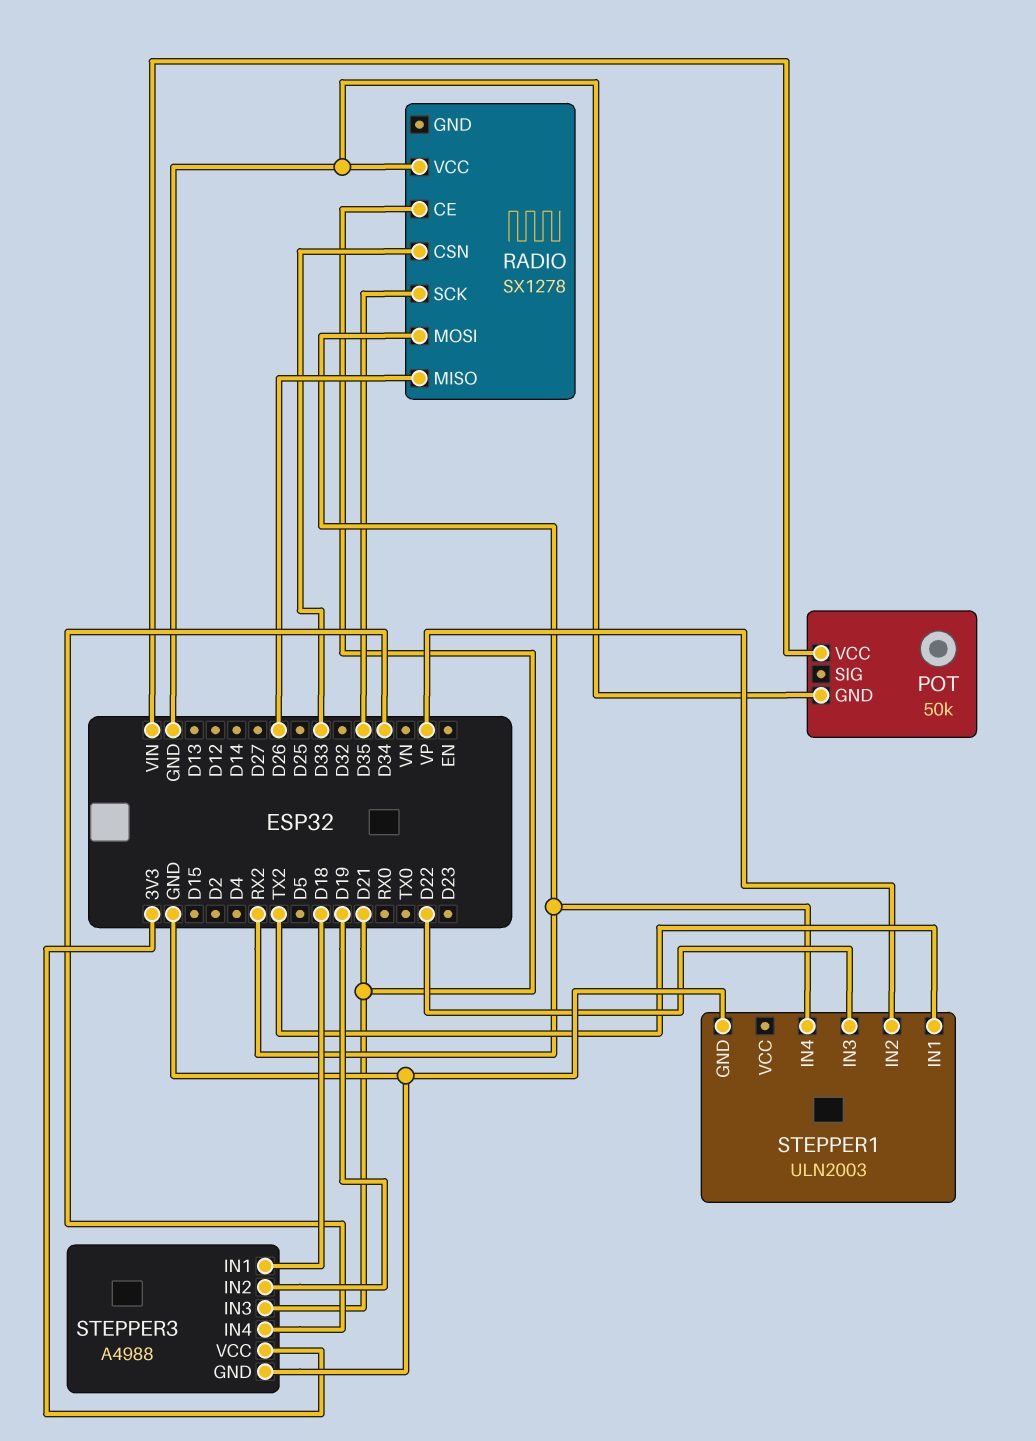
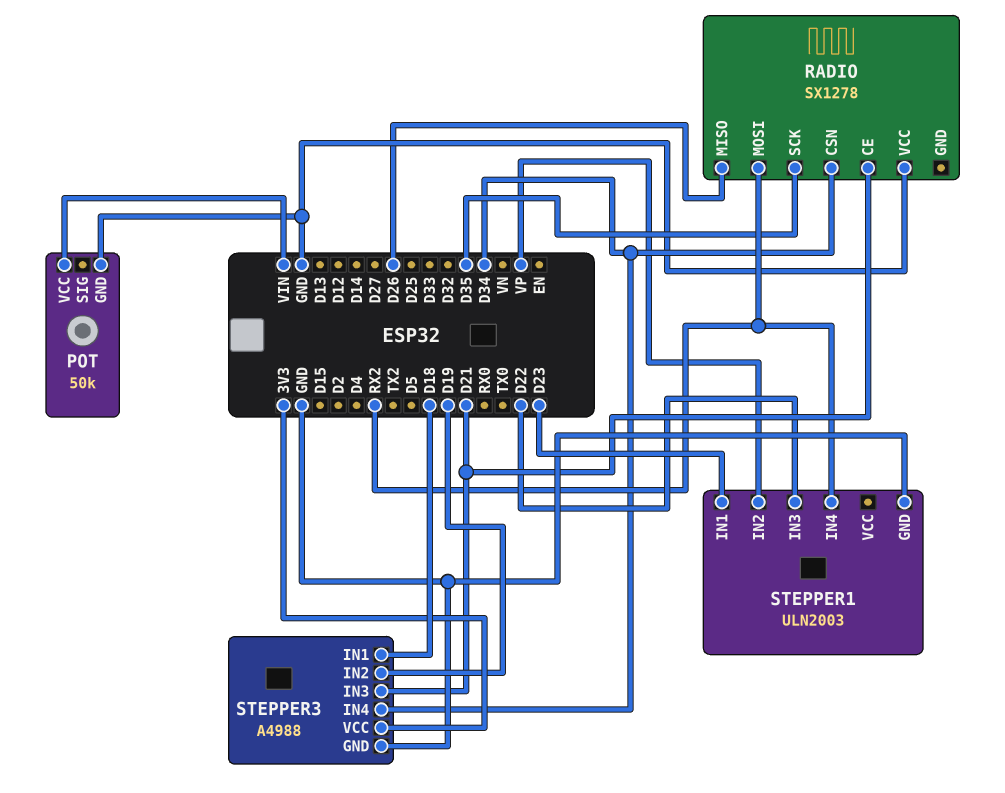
RADIO pin CSN: D33 -> D34
STEPPER1 pin IN1: TX2 -> D23

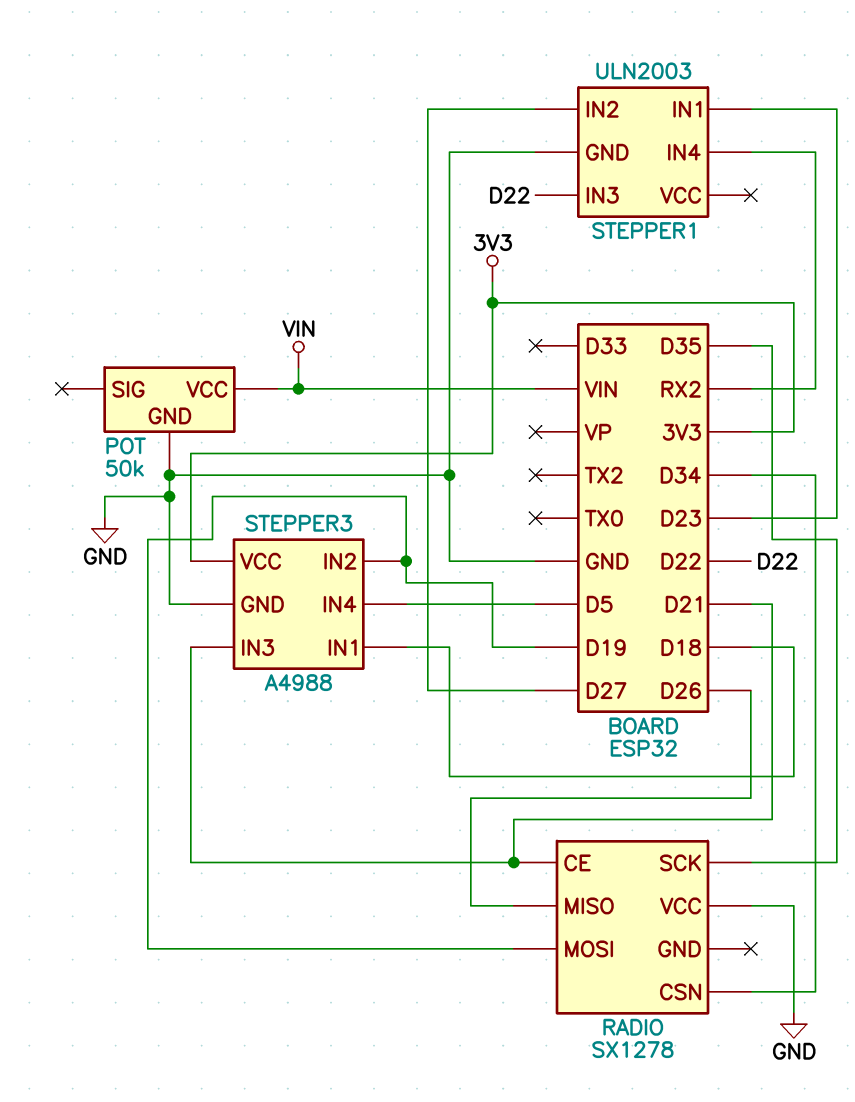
RADIO pin MOSI: RX2 -> D19
STEPPER1 pin IN2: VP -> D27
STEPPER3 pin IN4: D34 -> D5

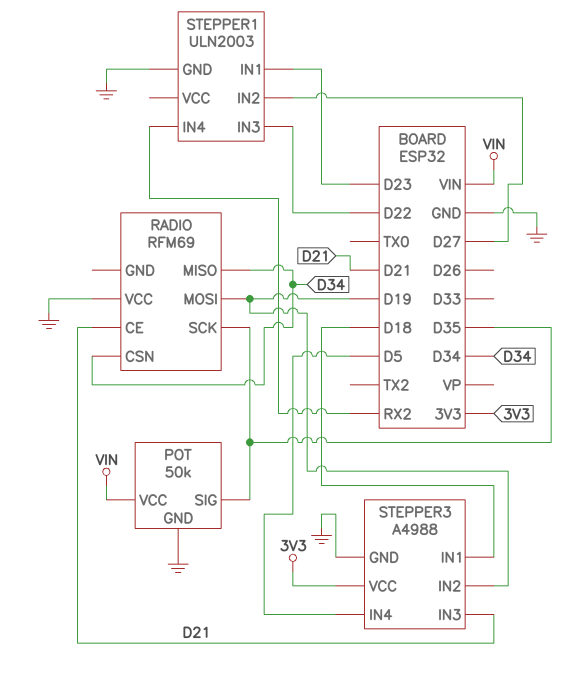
POT pin SIG: none -> D35
RADIO: SX1278 -> RFM69
RADIO pin MISO: D26 -> D34

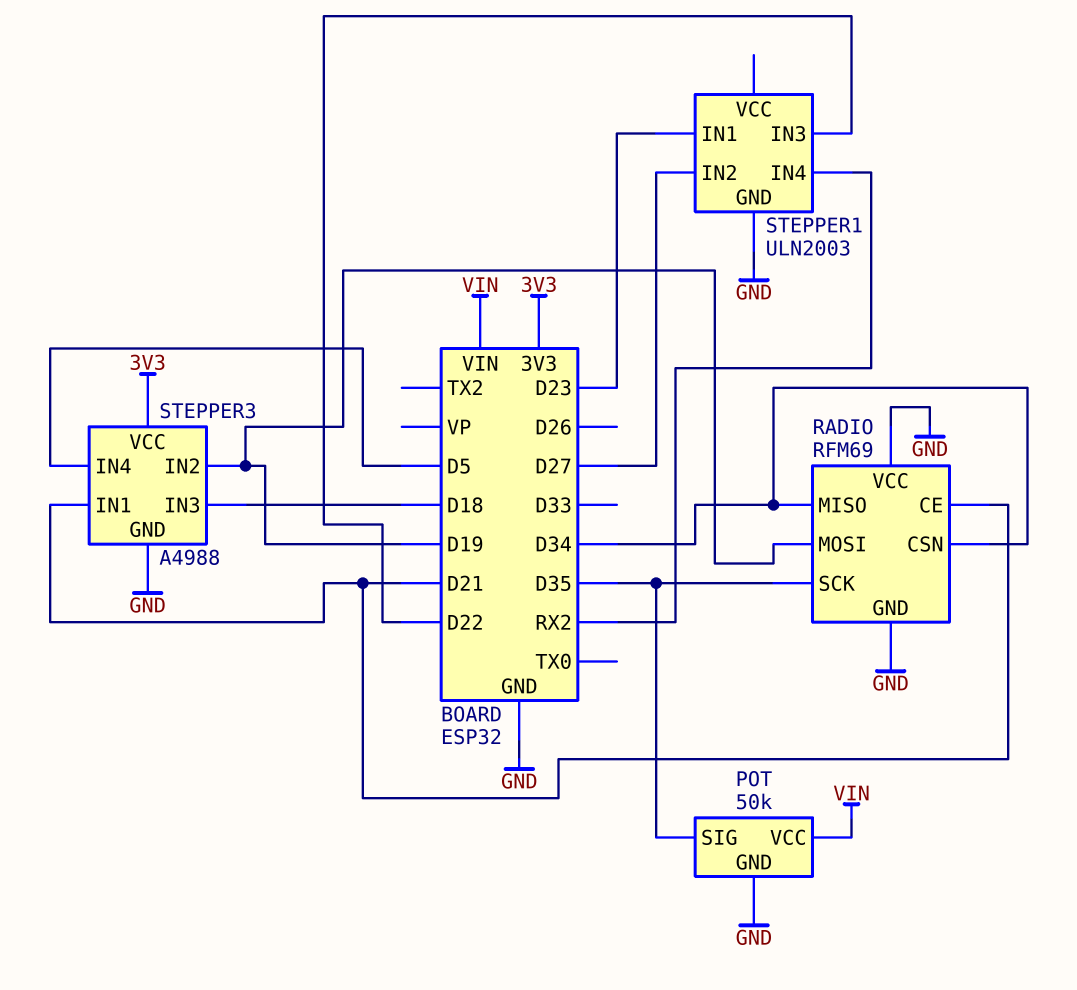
RADIO pin GND: none -> GND
STEPPER3 pin IN1: D18 -> D21
STEPPER3 pin IN3: D21 -> D18

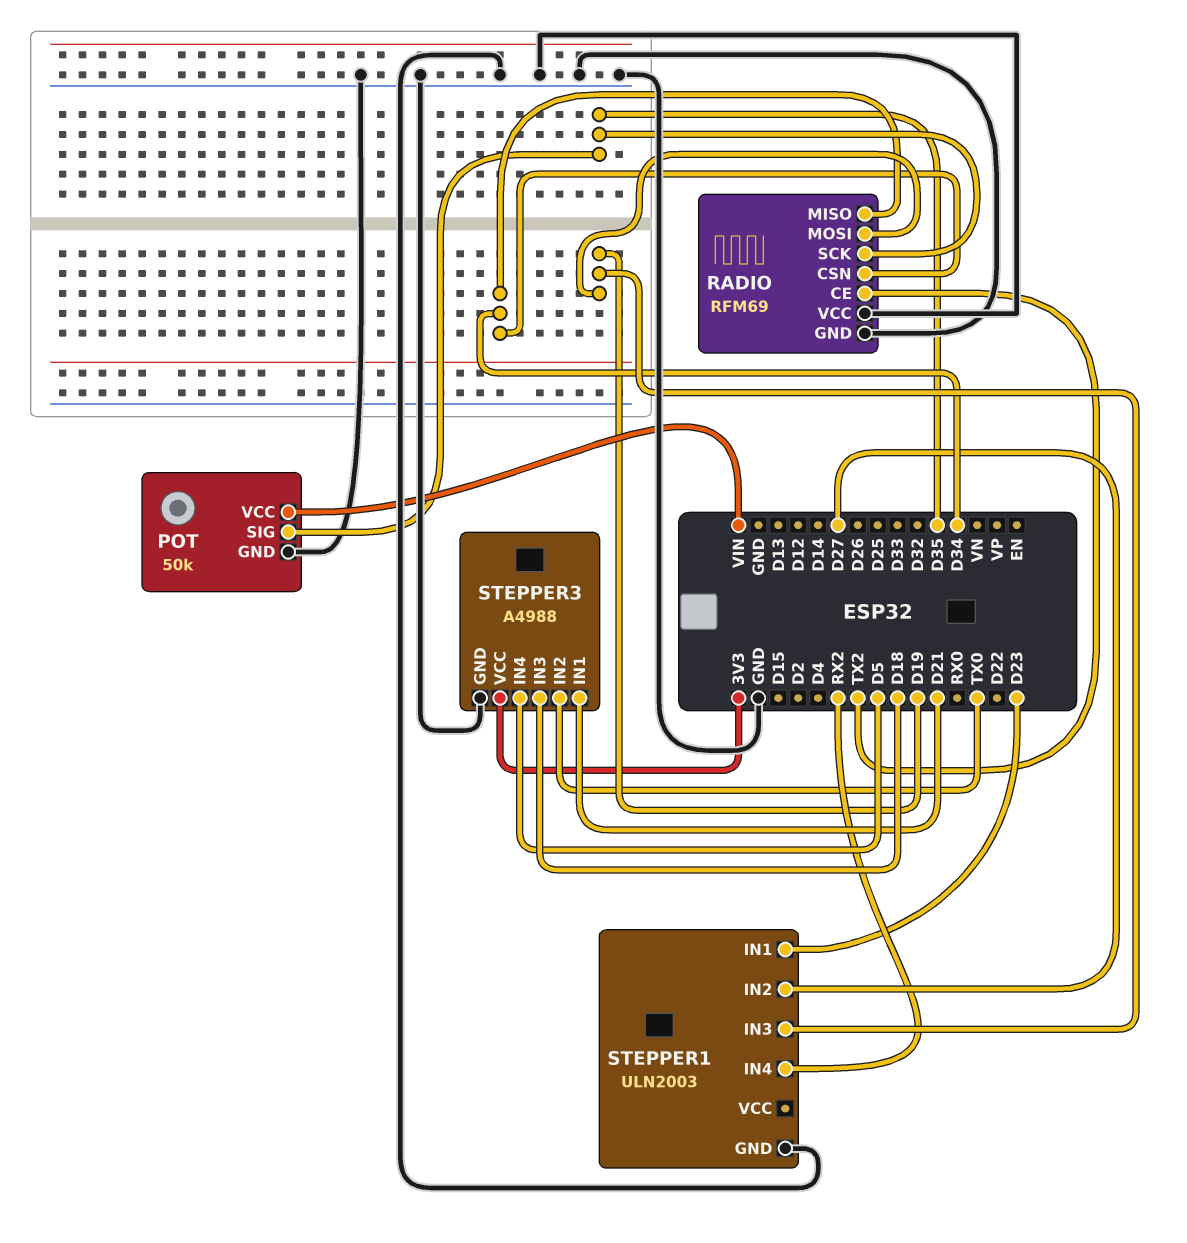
RADIO pin CE: D21 -> TX2
STEPPER1 pin IN3: D22 -> D19
STEPPER3 pin IN2: D19 -> TX0

